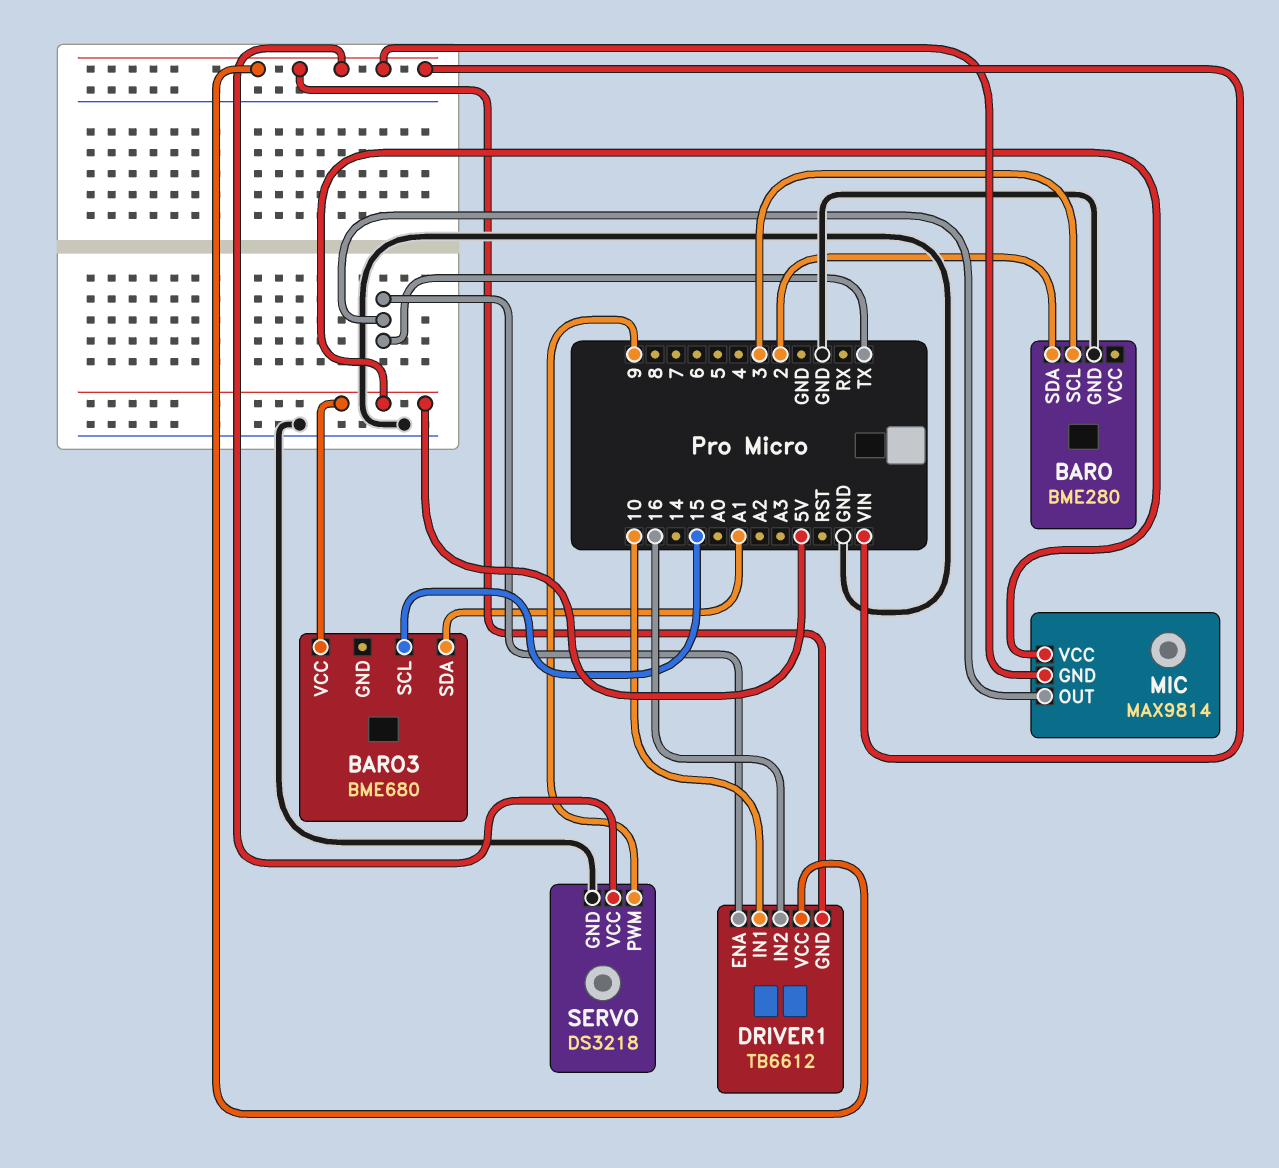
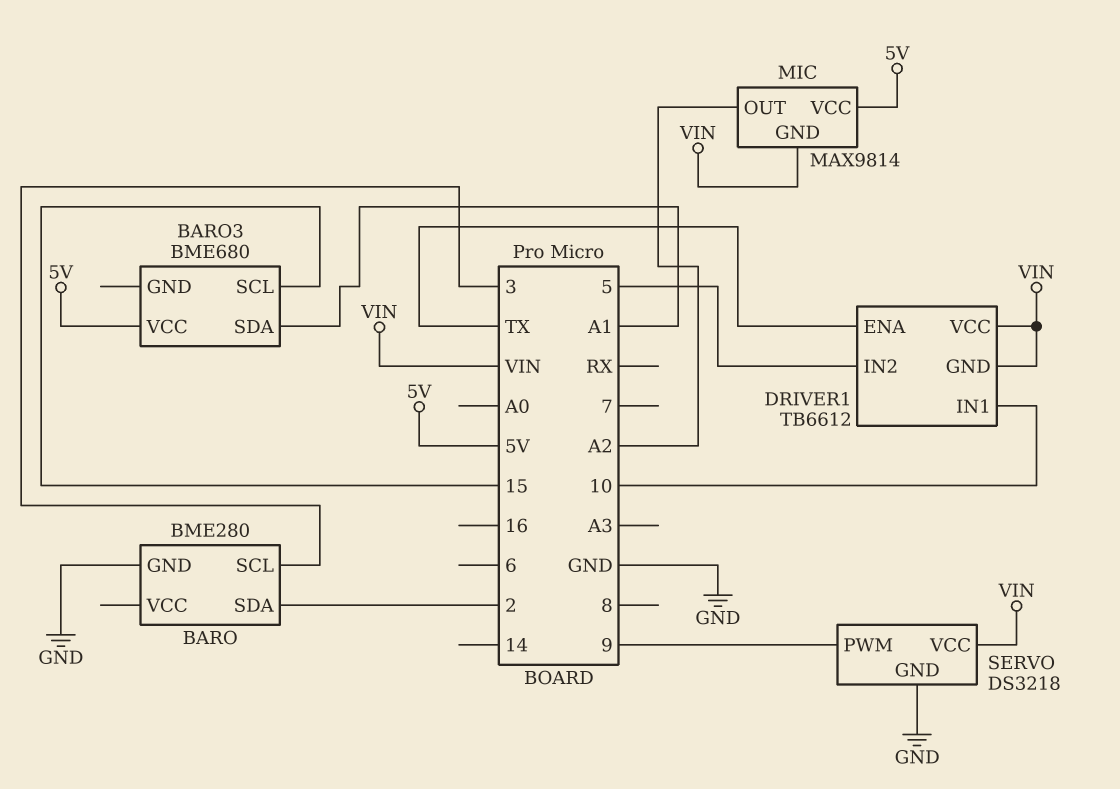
DRIVER1 pin IN2: 16 -> 5
MIC pin OUT: TX -> A2

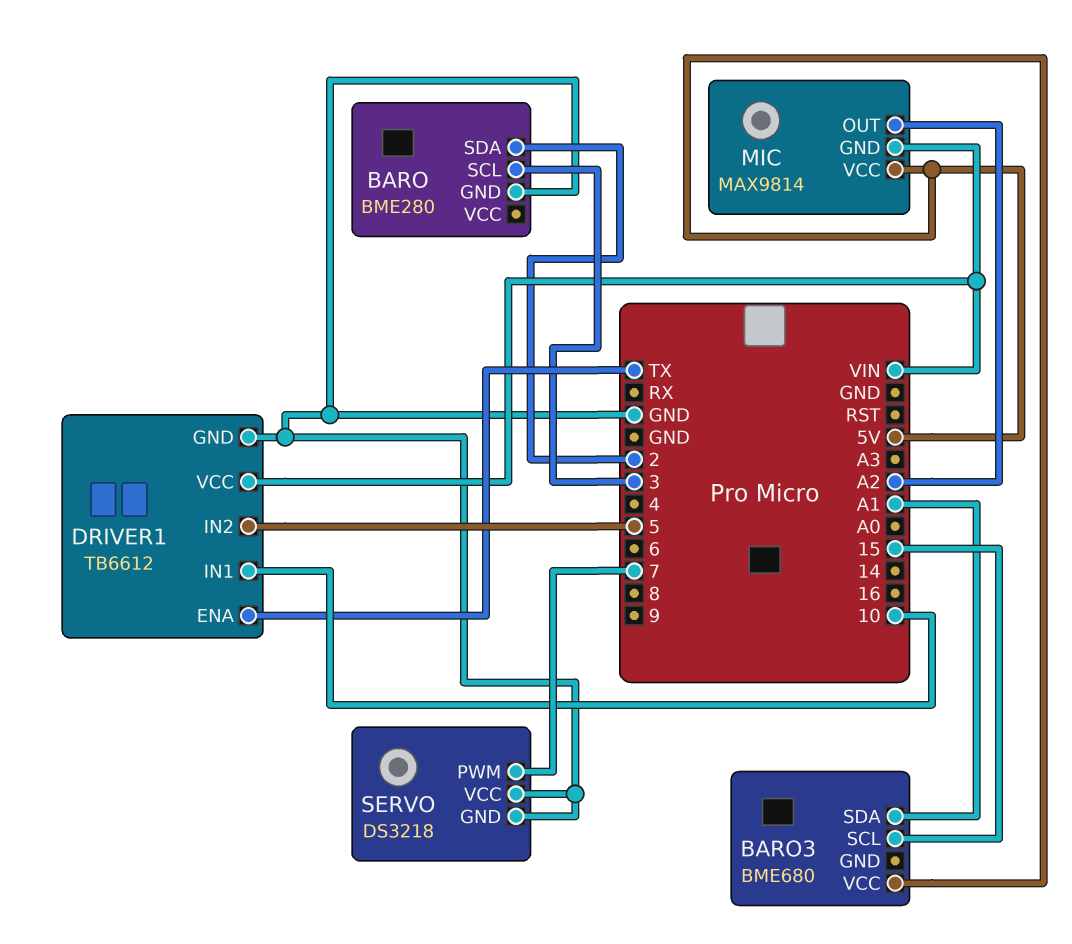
DRIVER1 pin GND: VIN -> GND
SERVO pin PWM: 9 -> 7
SERVO pin VCC: VIN -> GND

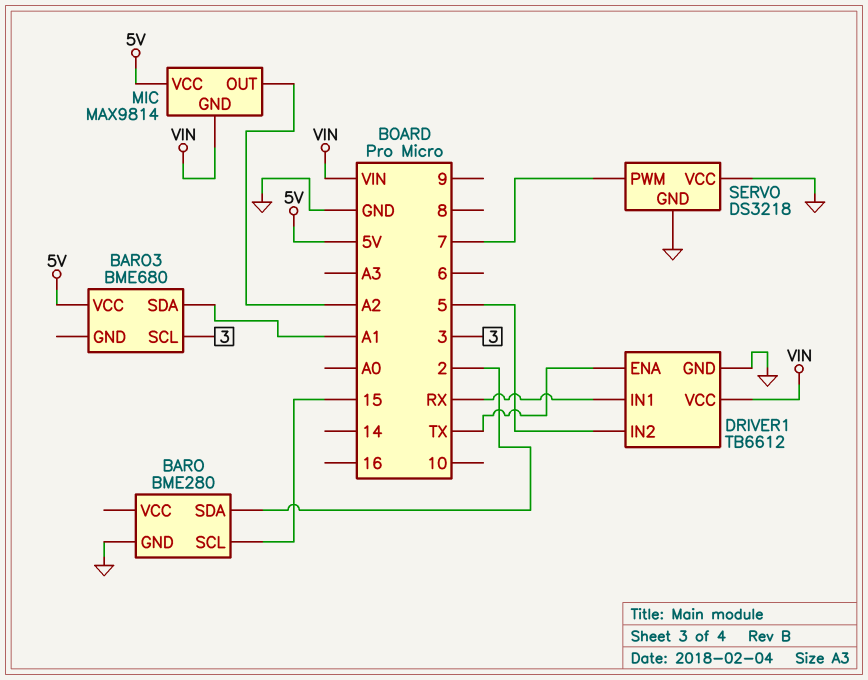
BARO pin SCL: 3 -> 15
BARO3 pin SCL: 15 -> 3
DRIVER1 pin IN1: 10 -> RX

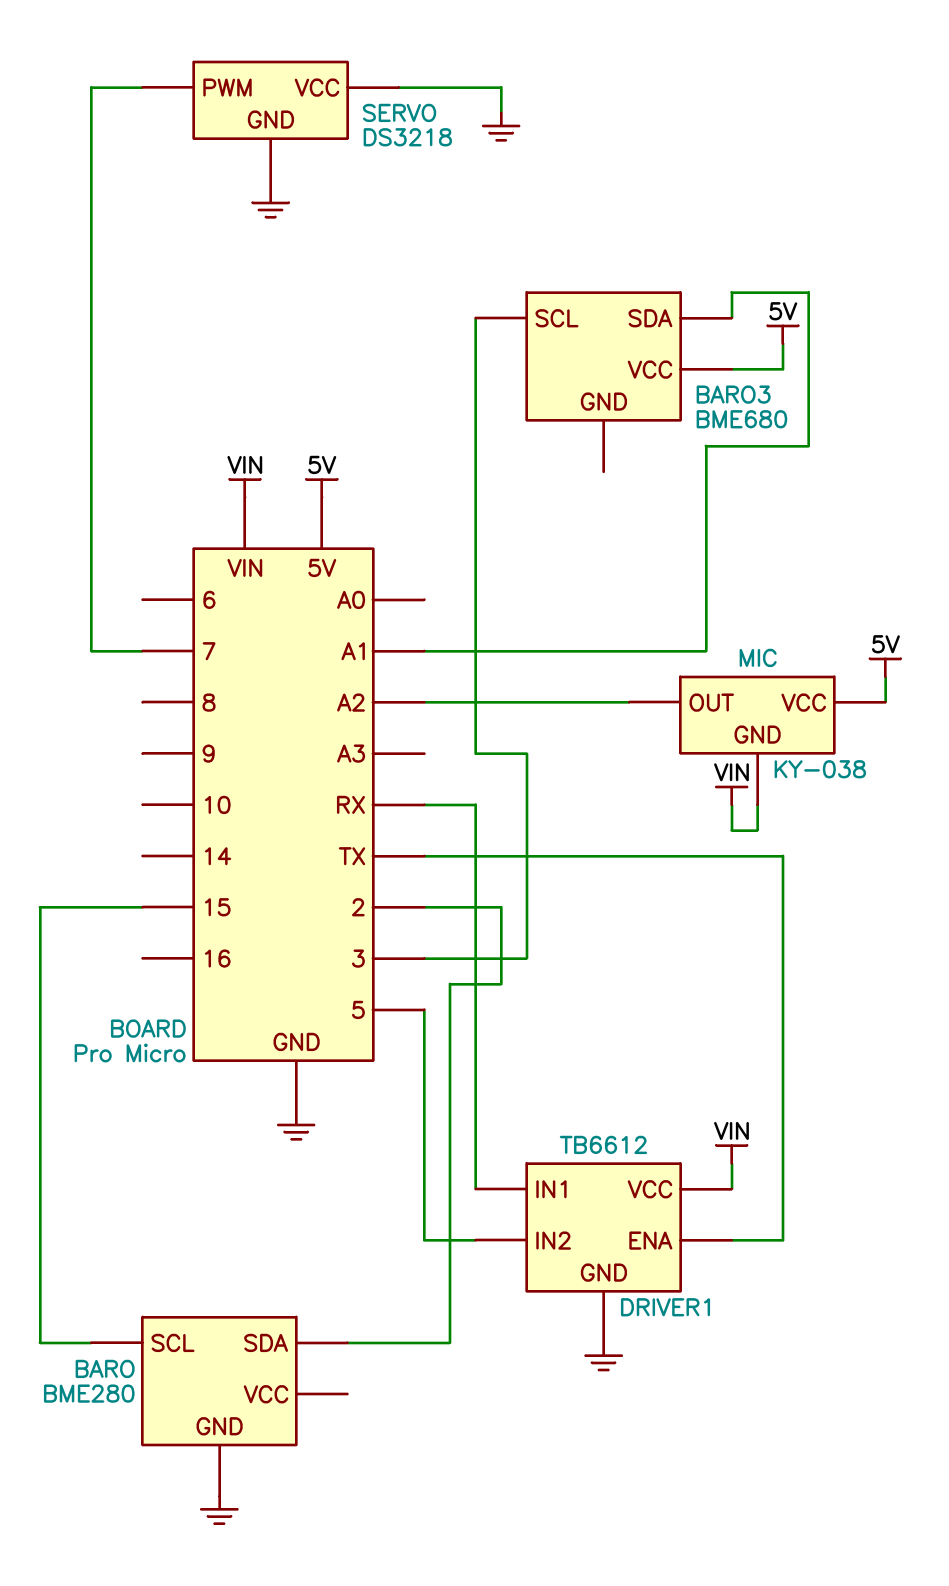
MIC: MAX9814 -> KY-038

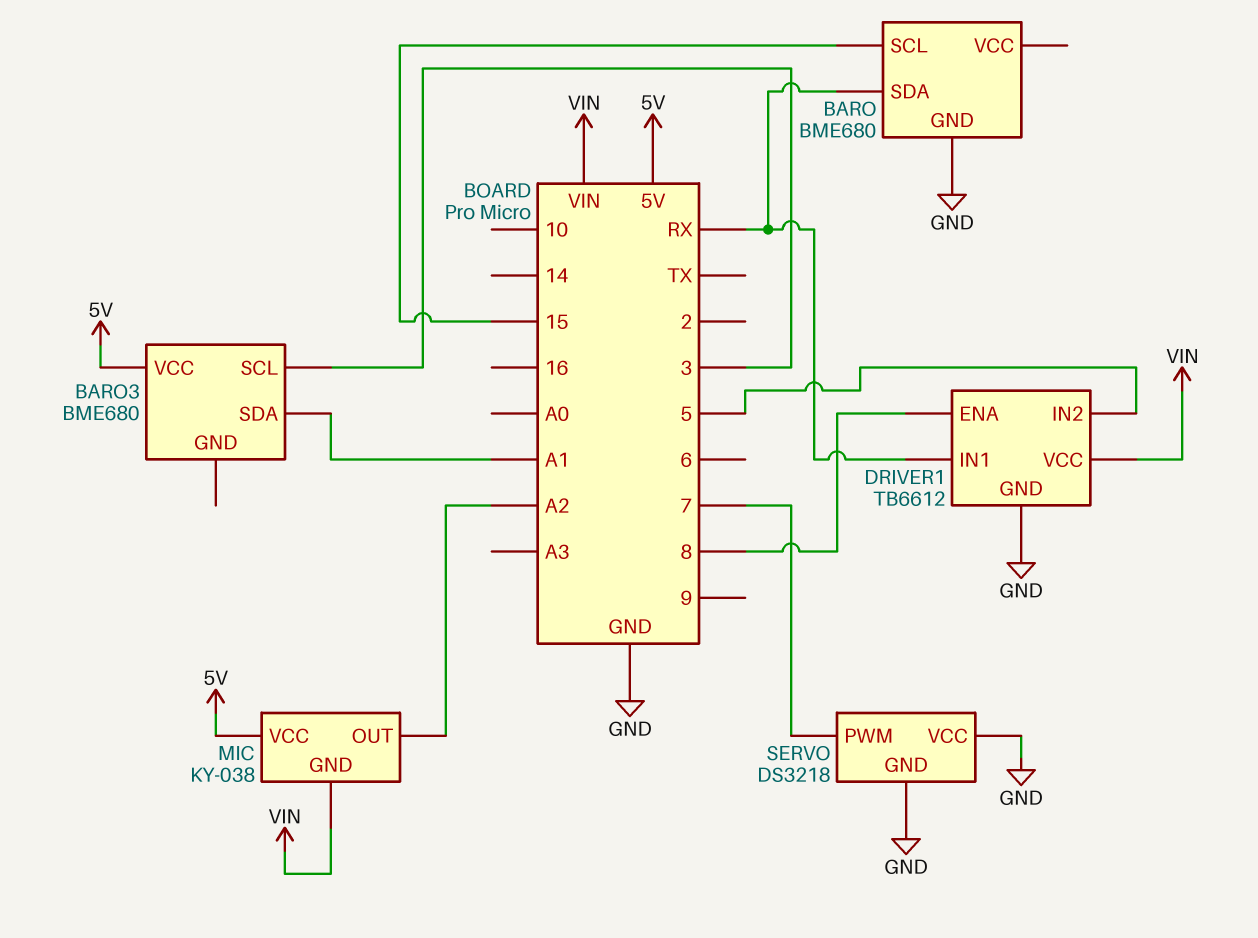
BARO: BME280 -> BME680
BARO pin SDA: 2 -> RX
DRIVER1 pin ENA: TX -> 8

